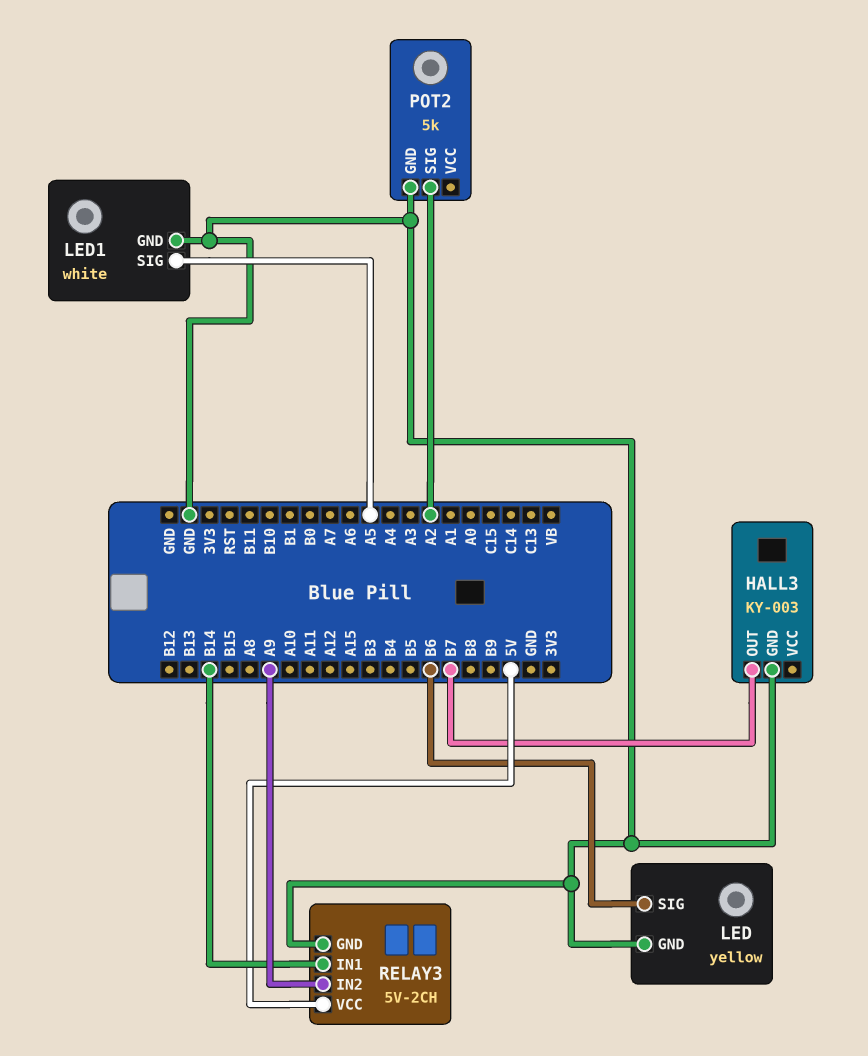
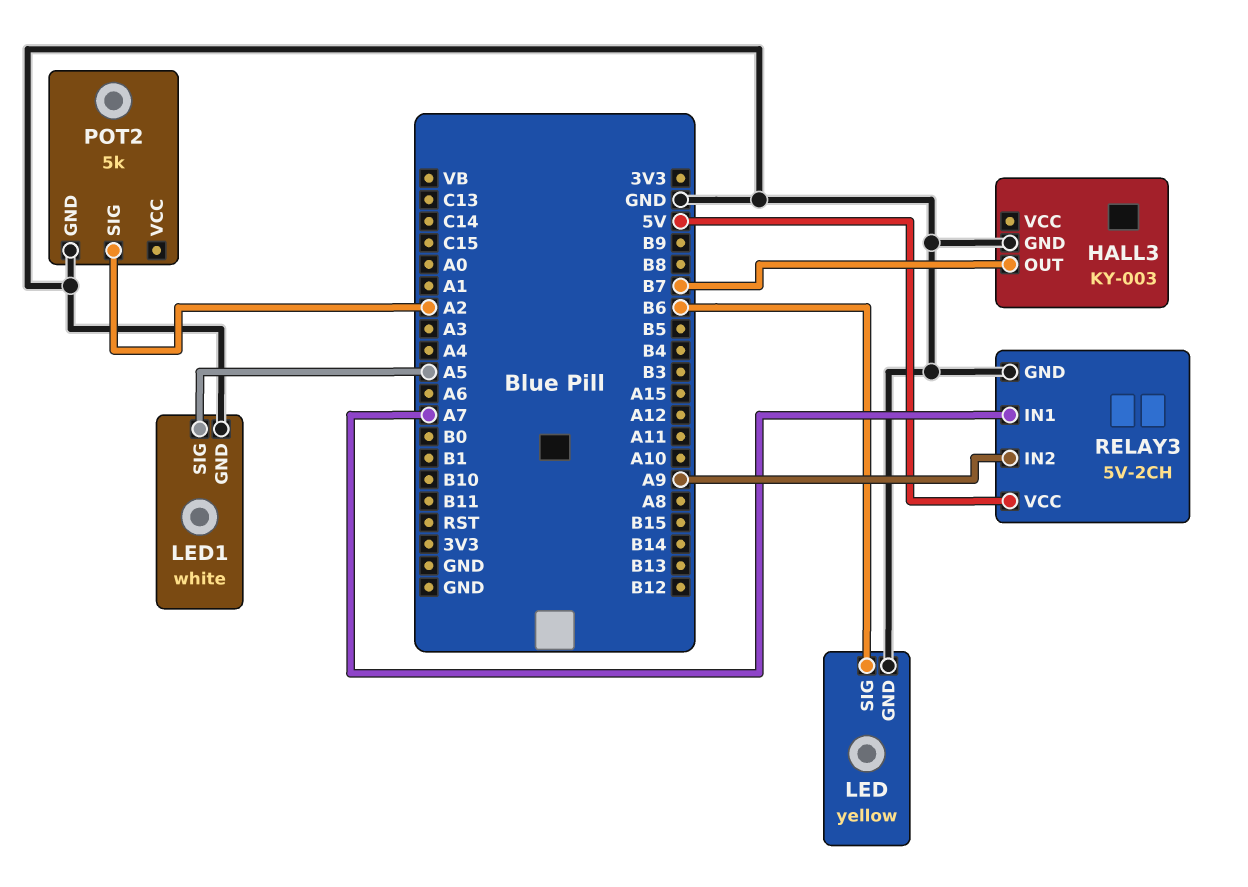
RELAY3 pin IN1: B14 -> A7

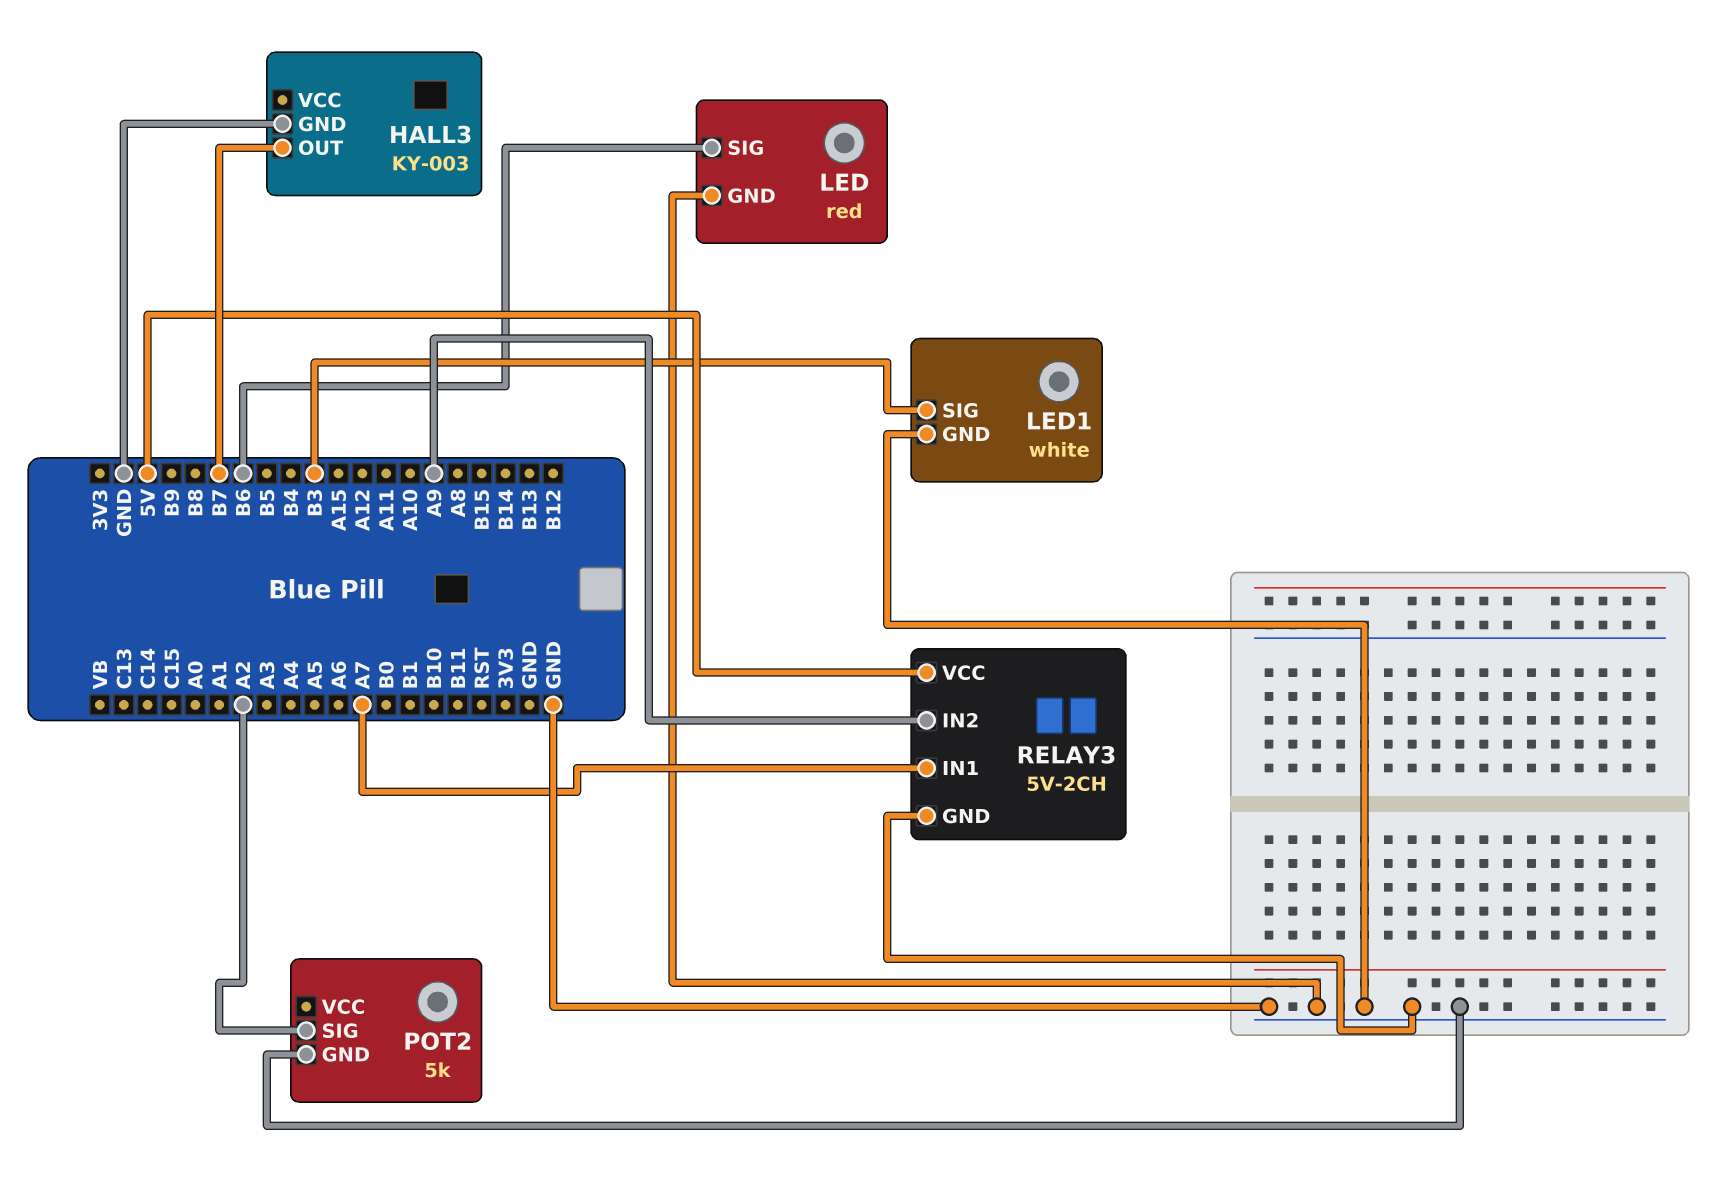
LED: yellow -> red
LED1 pin SIG: A5 -> B3

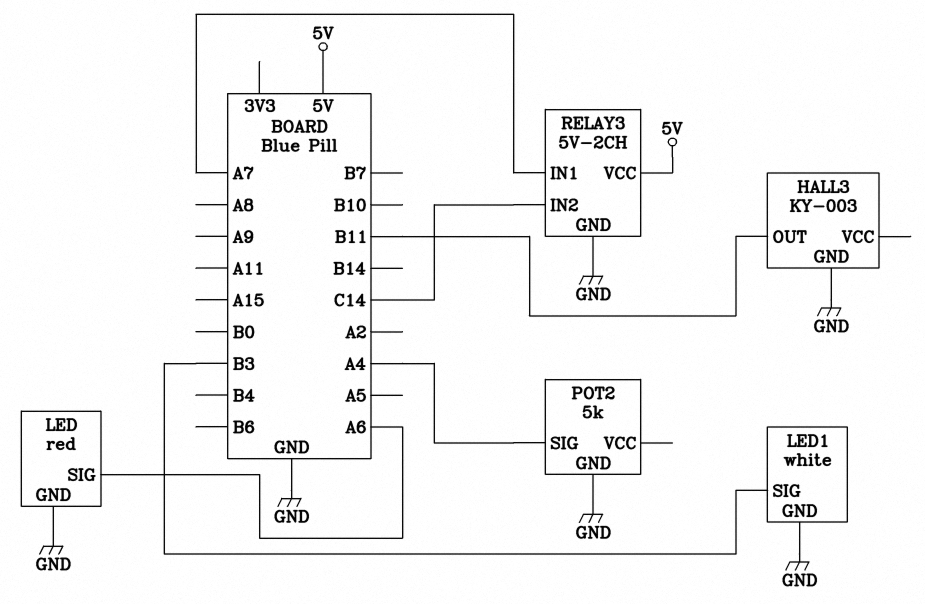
HALL3 pin OUT: B7 -> B11
LED pin SIG: B6 -> A6
POT2 pin SIG: A2 -> A4
RELAY3 pin IN2: A9 -> C14

